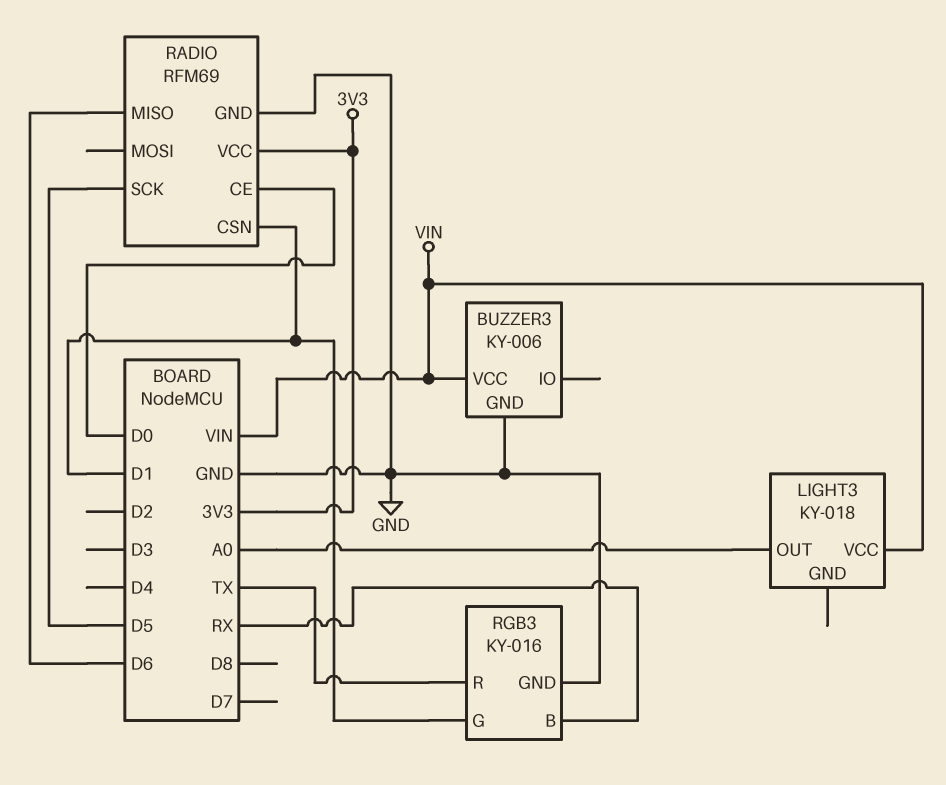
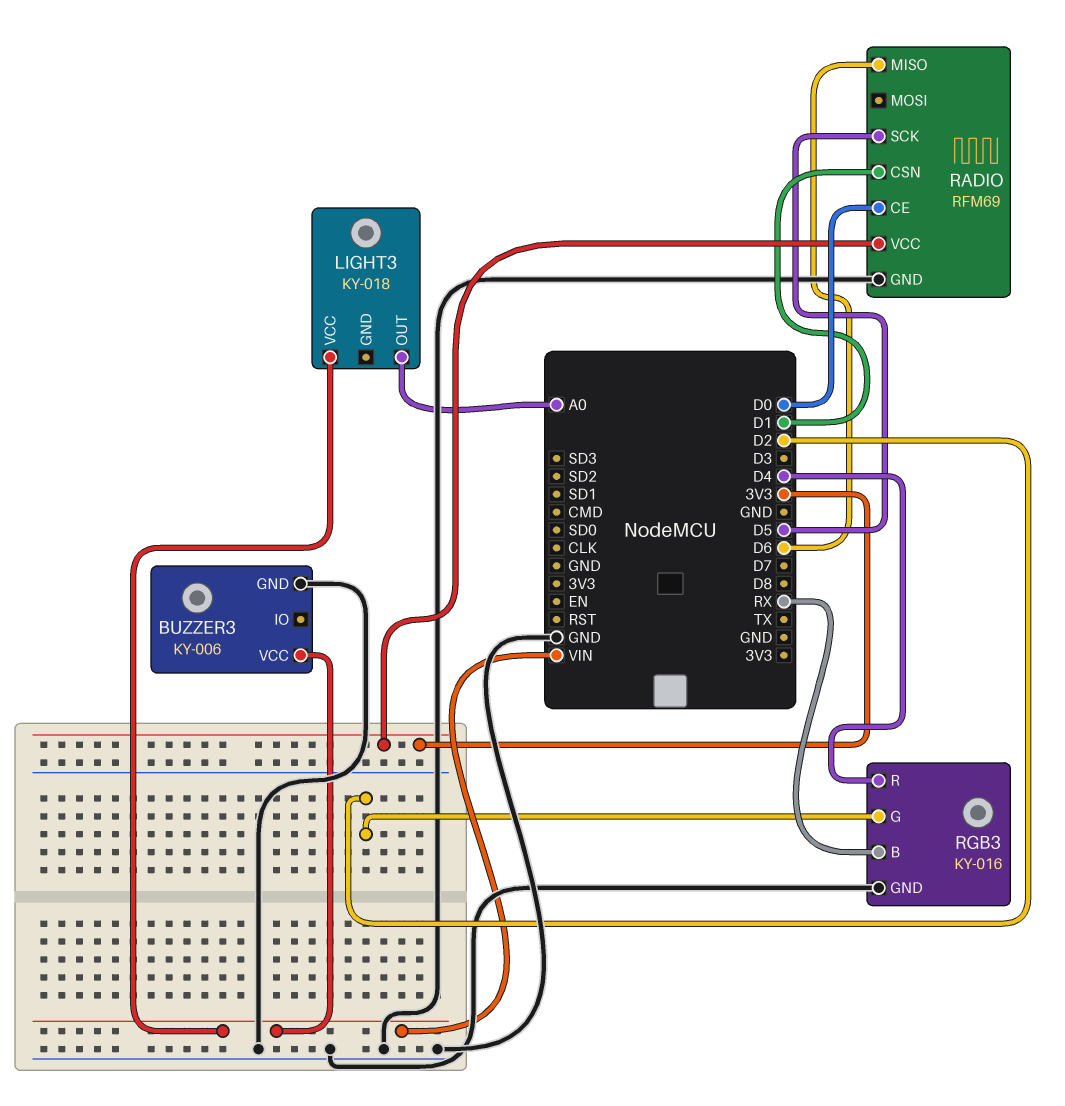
RGB3 pin G: D1 -> D2
RGB3 pin R: TX -> D4

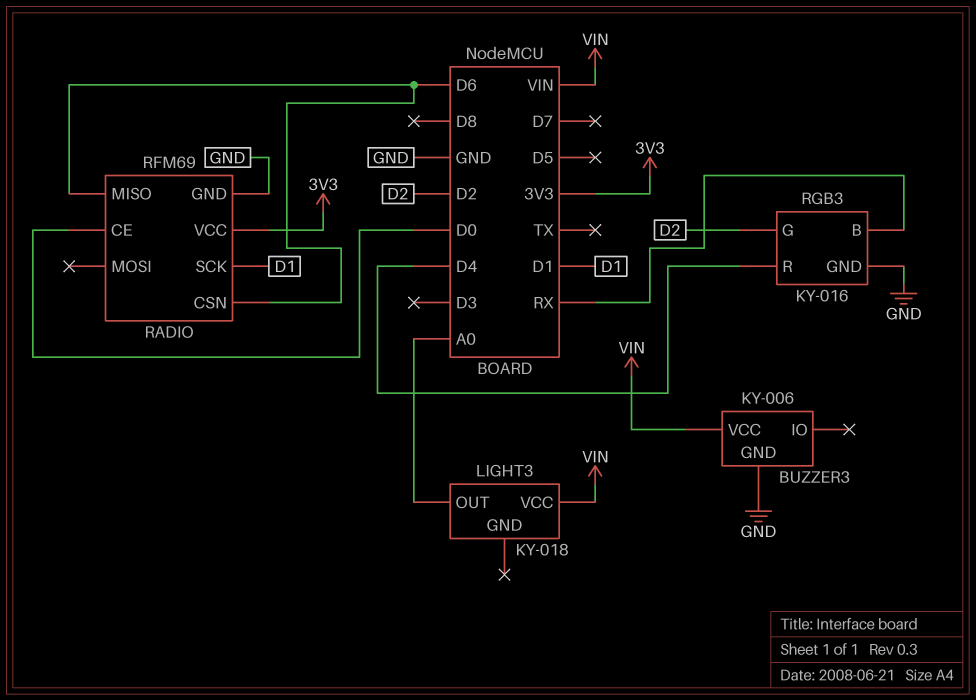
RADIO pin CSN: D1 -> D6
RADIO pin SCK: D5 -> D1

